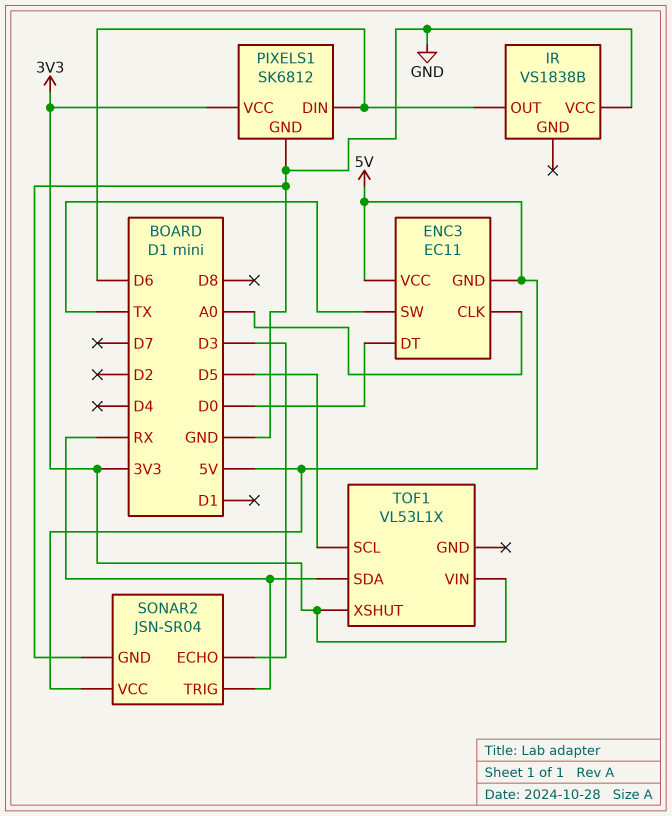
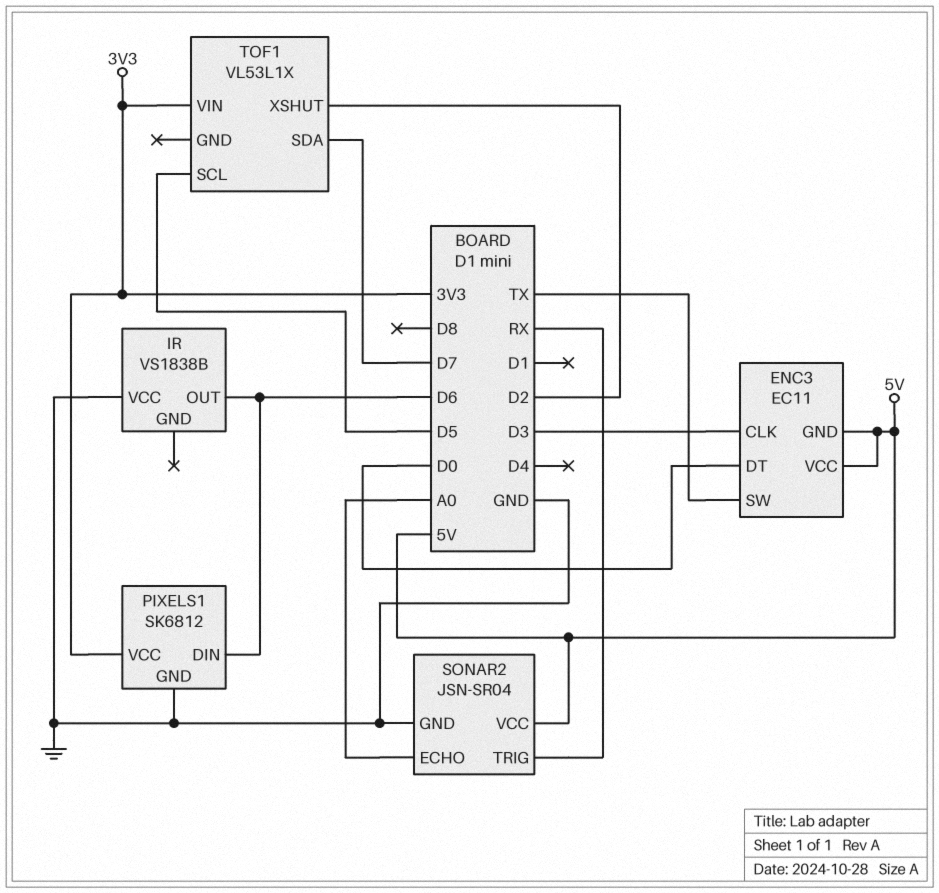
ENC3 pin CLK: A0 -> D3
SONAR2 pin ECHO: D3 -> A0
TOF1 pin SDA: RX -> D7
TOF1 pin XSHUT: 3V3 -> D2

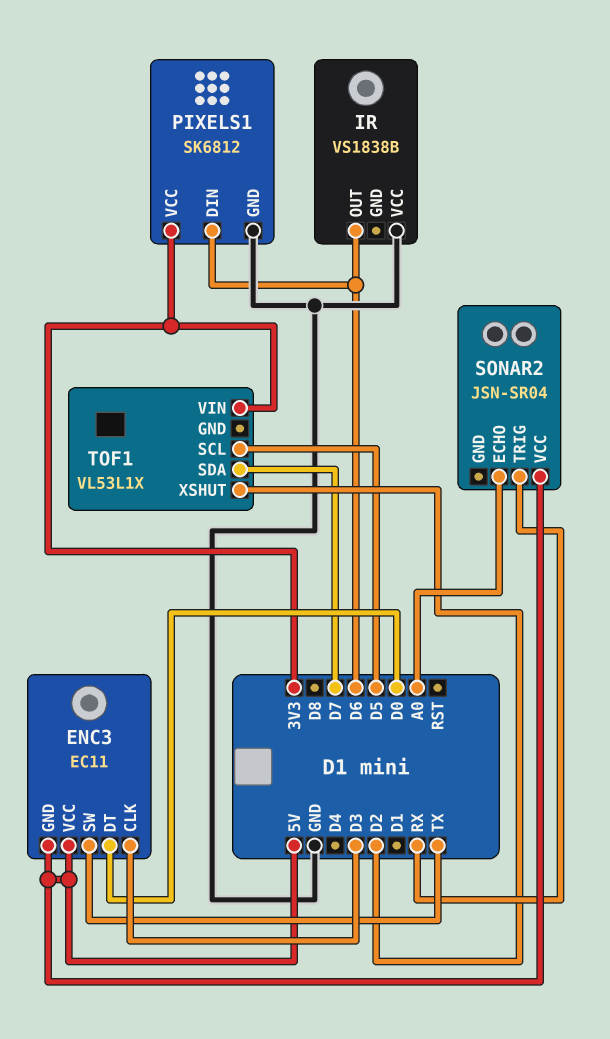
SONAR2 pin GND: GND -> none

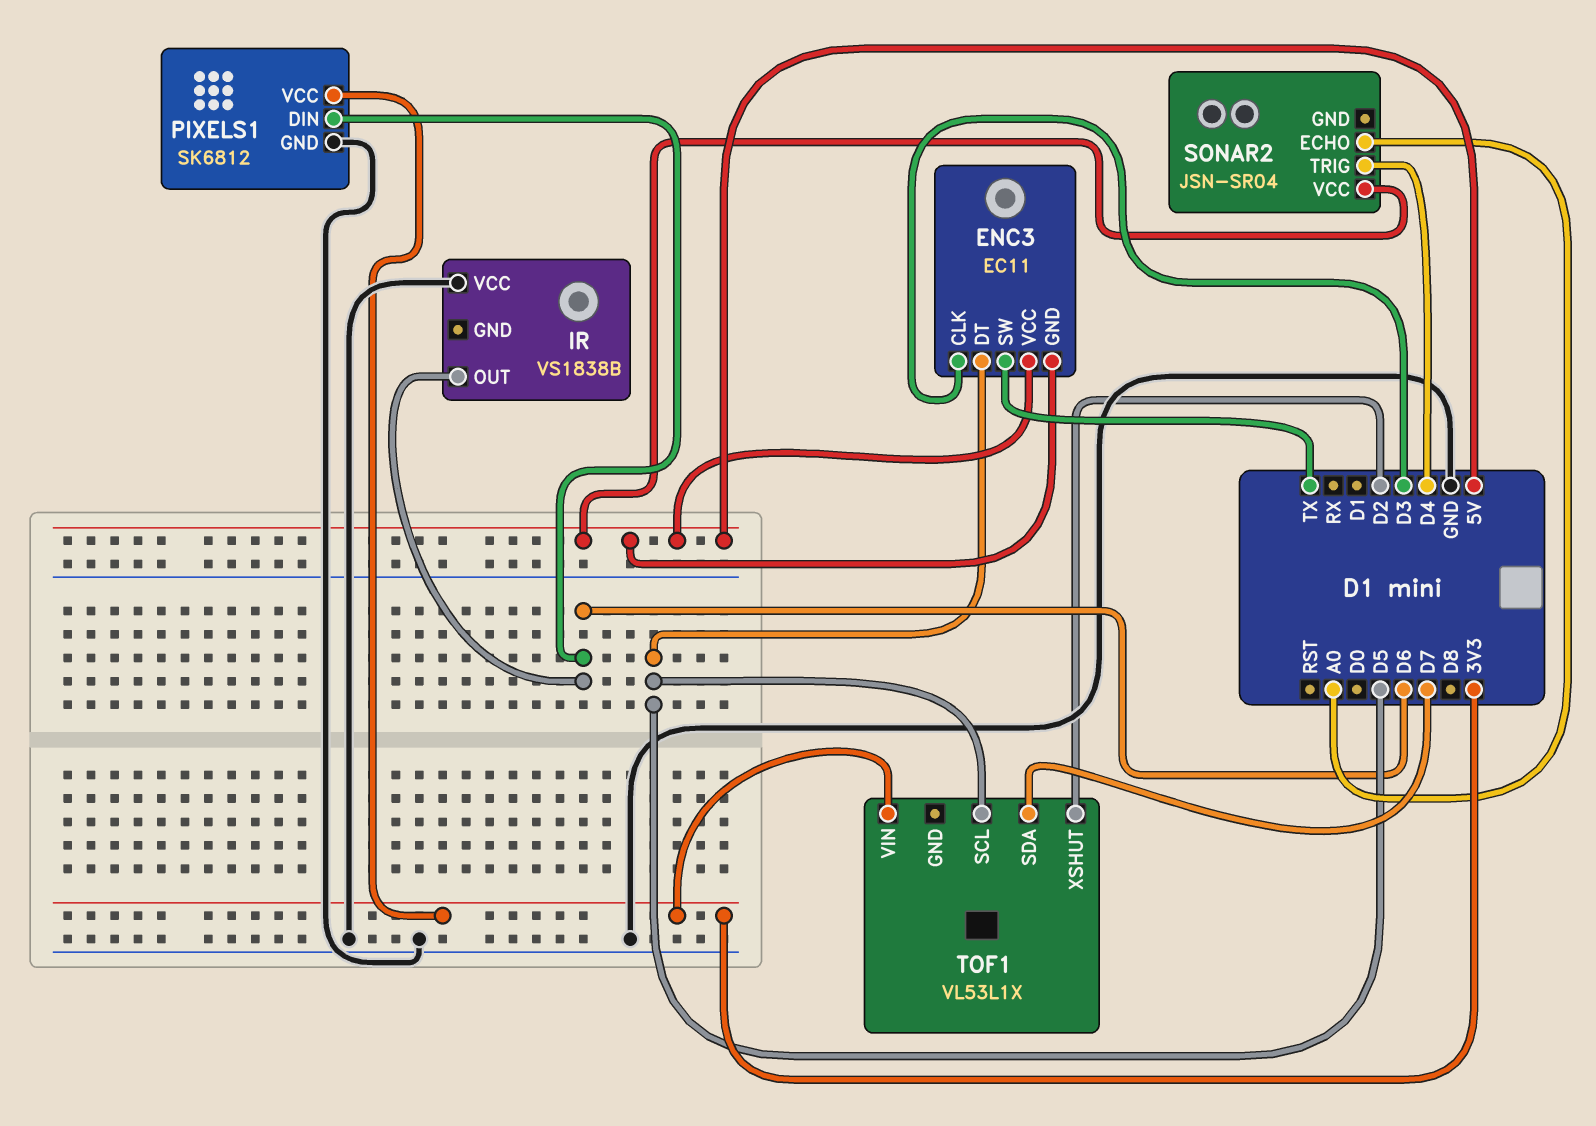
ENC3 pin DT: D0 -> D5
SONAR2 pin TRIG: RX -> D4

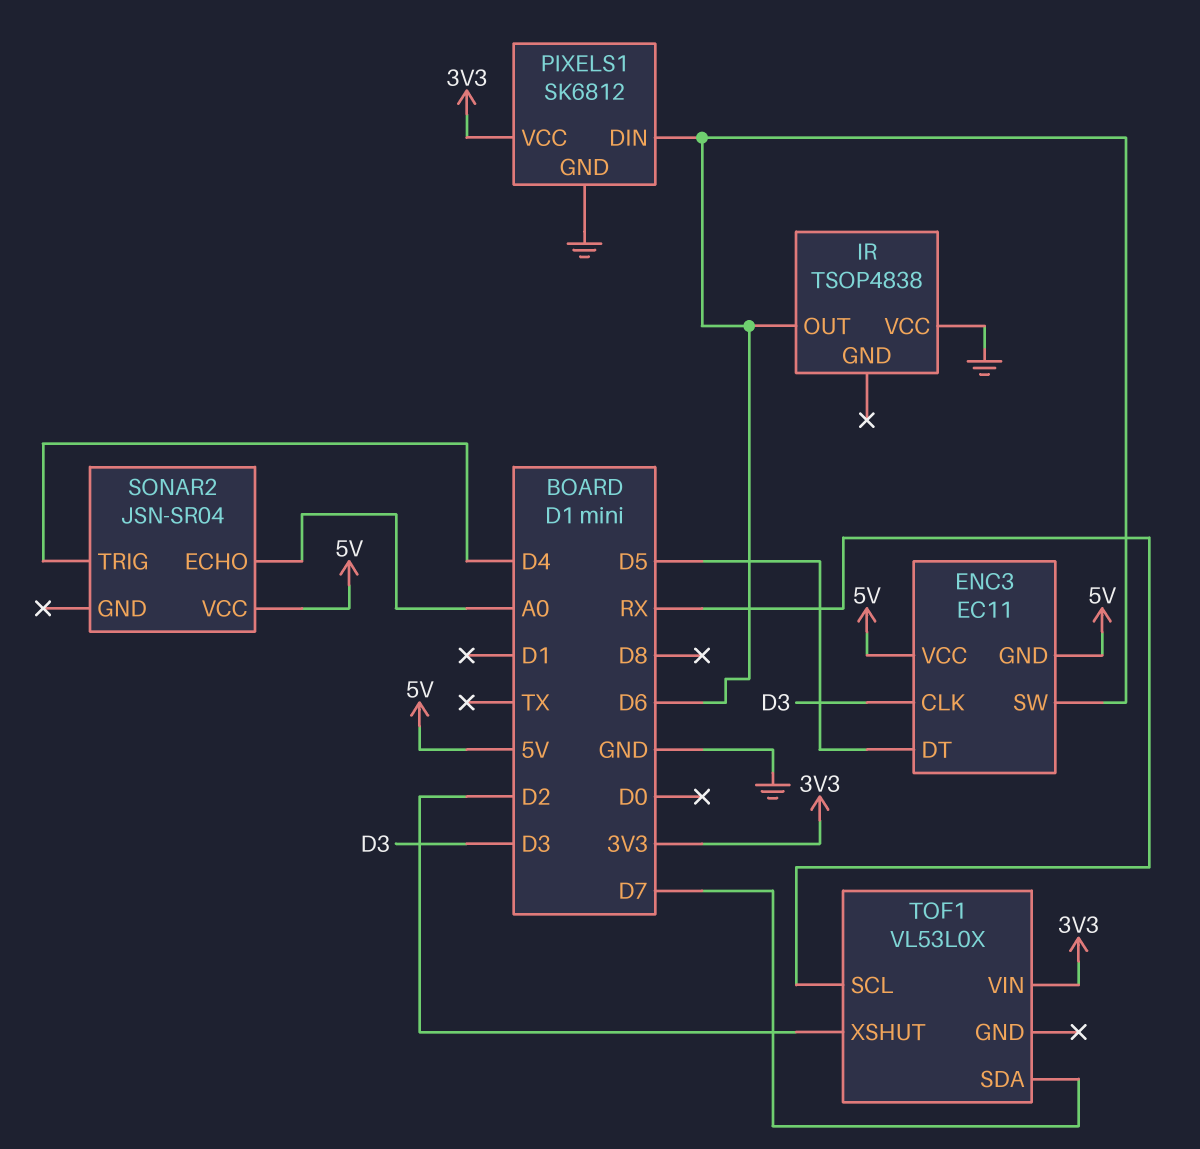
ENC3 pin SW: TX -> D6
IR: VS1838B -> TSOP4838
TOF1: VL53L1X -> VL53L0X
TOF1 pin SCL: D5 -> RX

